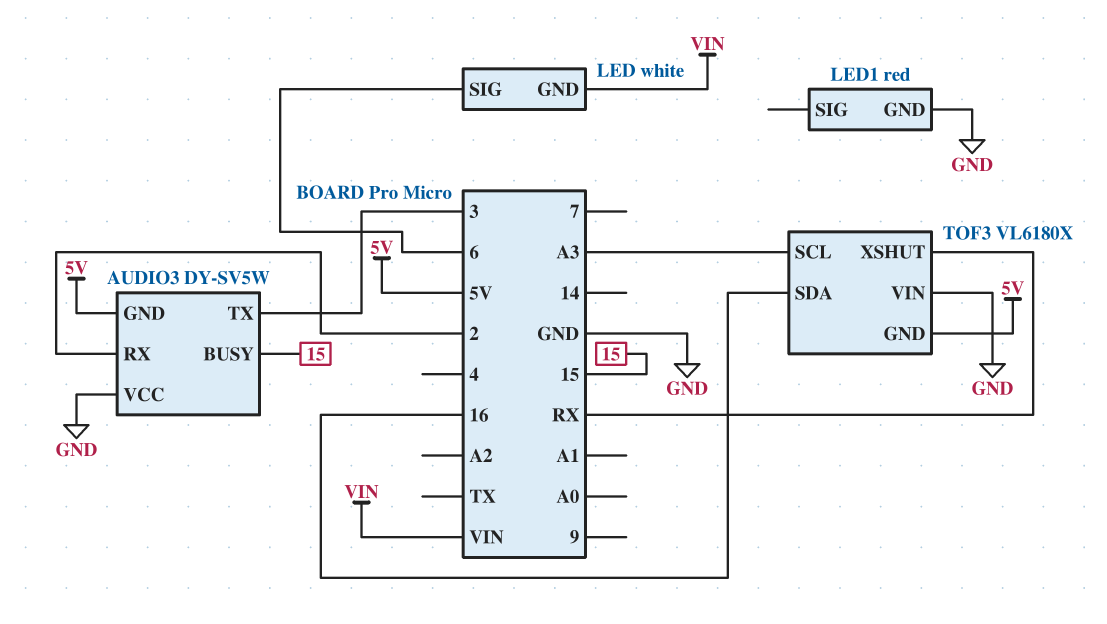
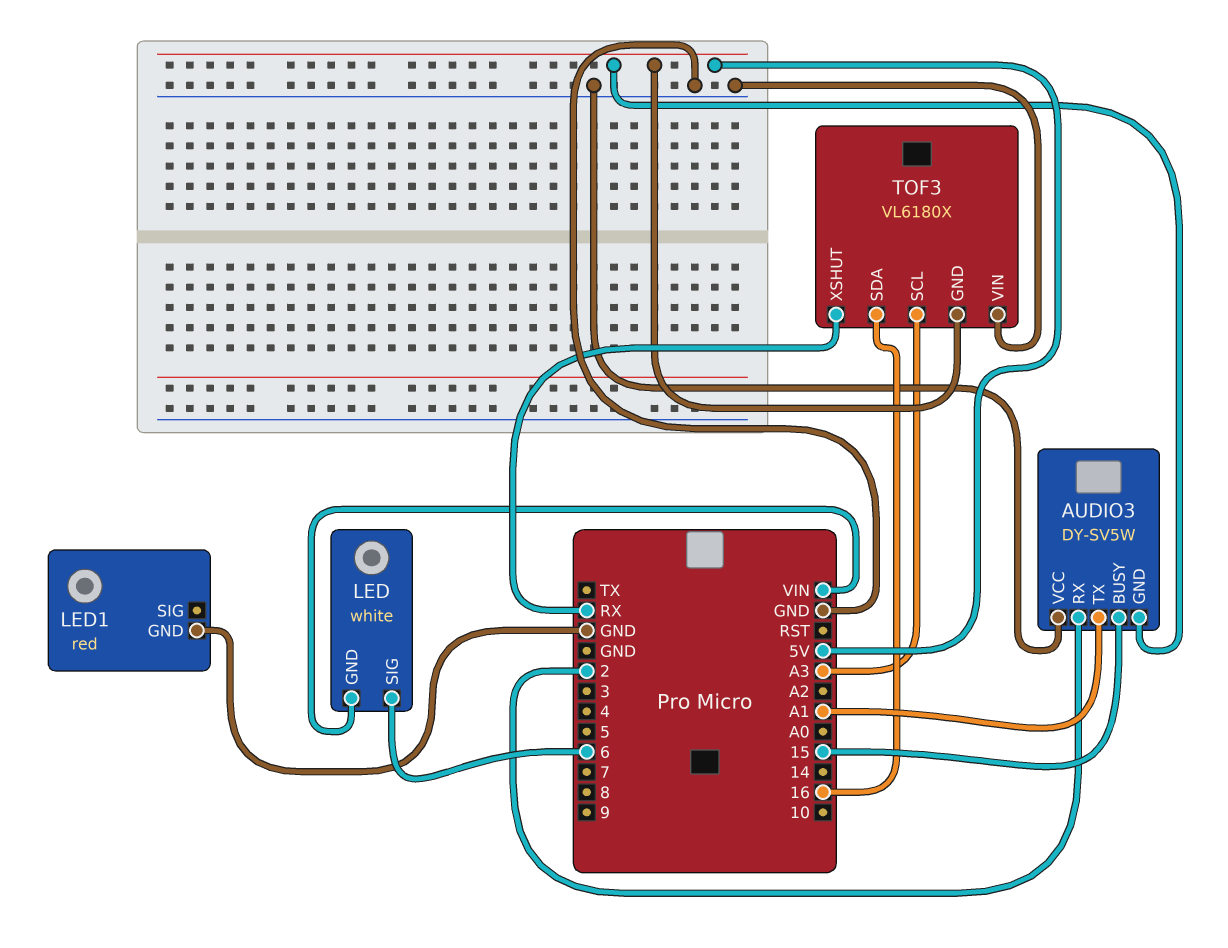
AUDIO3 pin TX: 3 -> A1

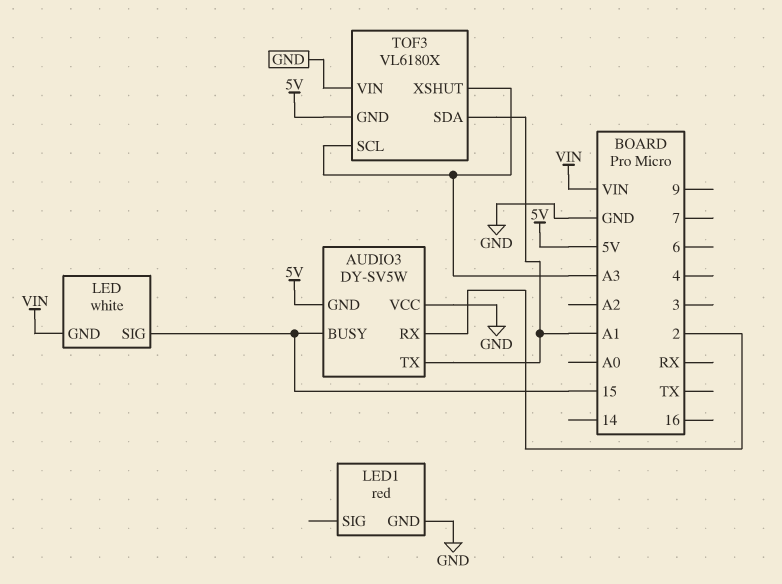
LED pin SIG: 6 -> 15
TOF3 pin SDA: 16 -> A1
TOF3 pin XSHUT: RX -> A3

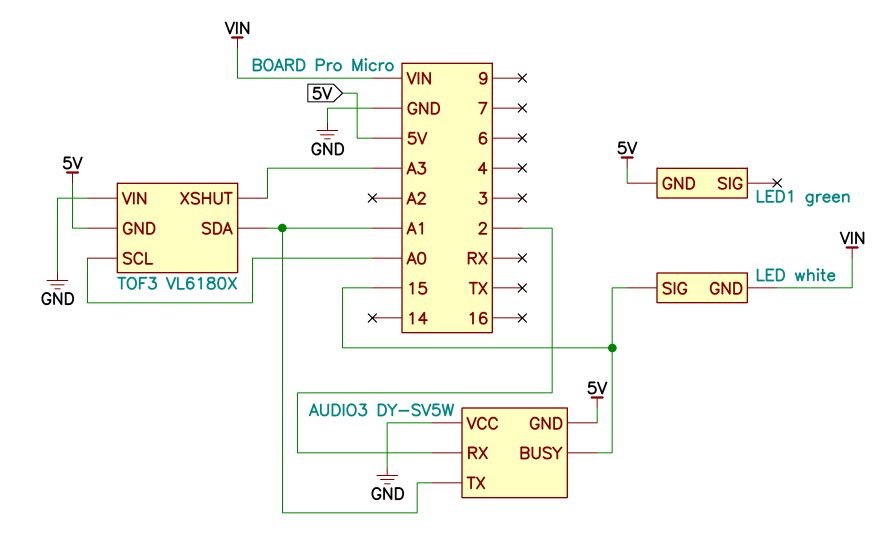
LED1: red -> green
LED1 pin GND: GND -> 5V
TOF3 pin SCL: A3 -> A0

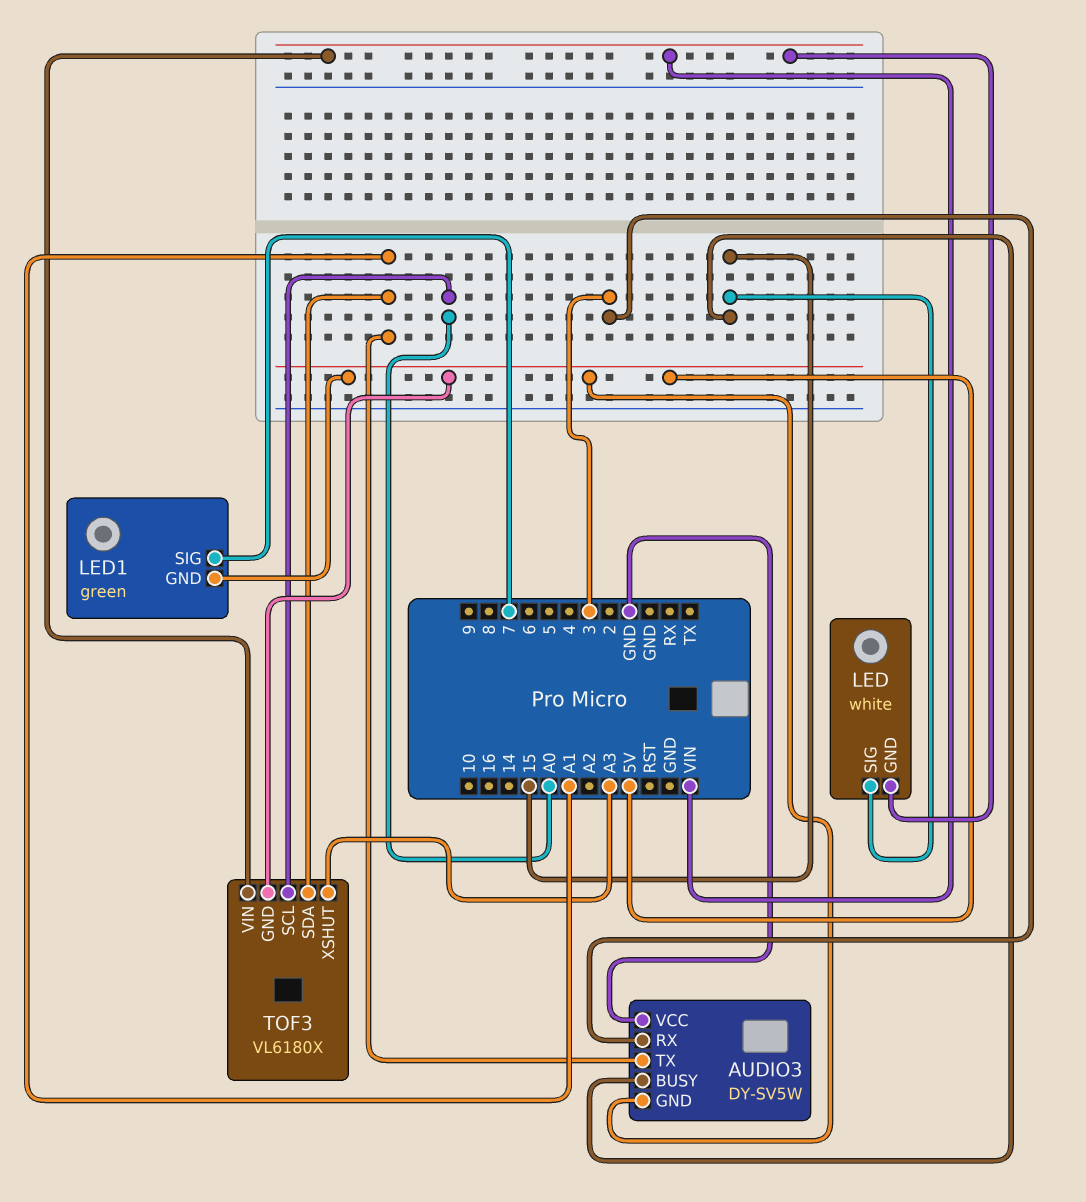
AUDIO3 pin RX: 2 -> 3
LED1 pin SIG: none -> 7
TOF3 pin VIN: GND -> VIN

